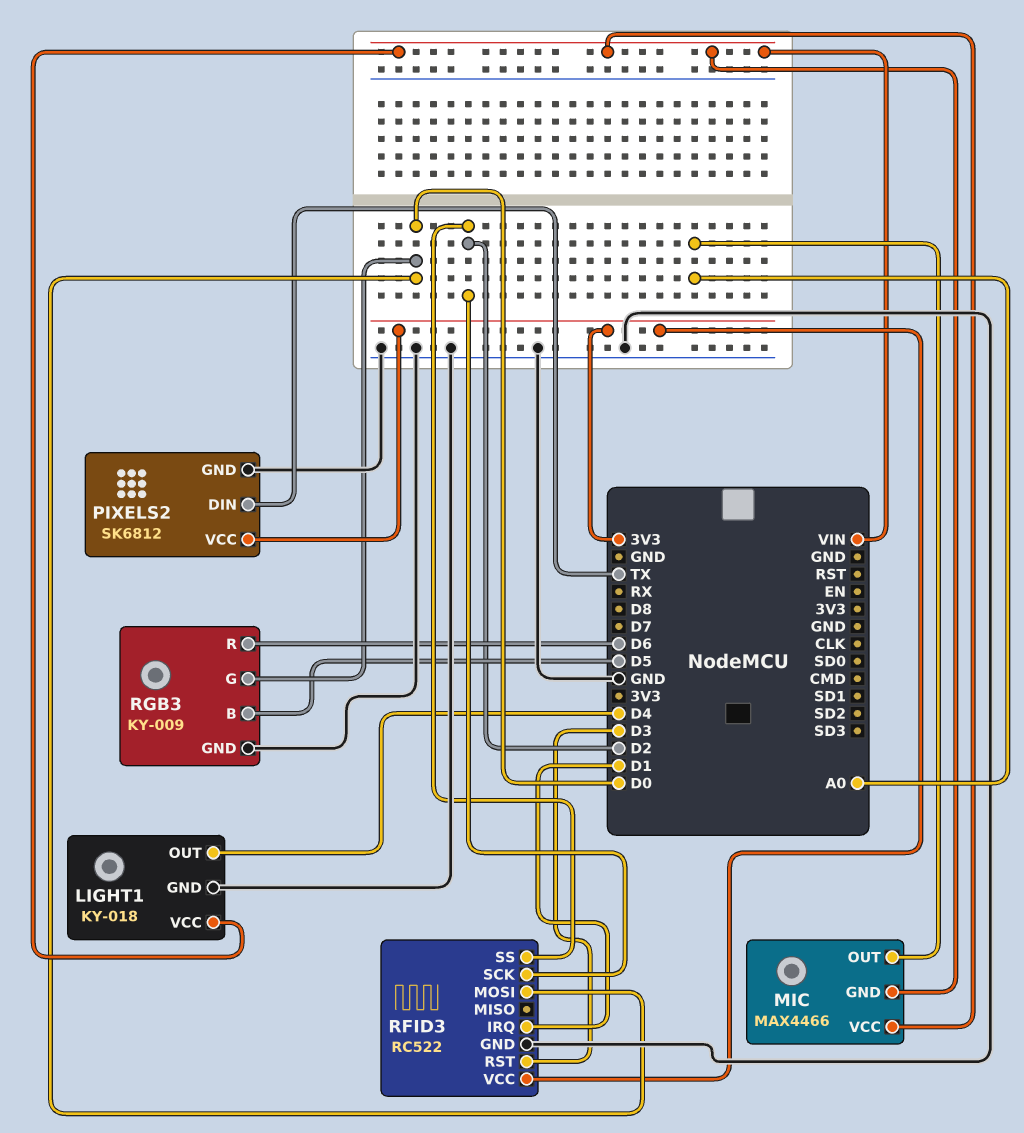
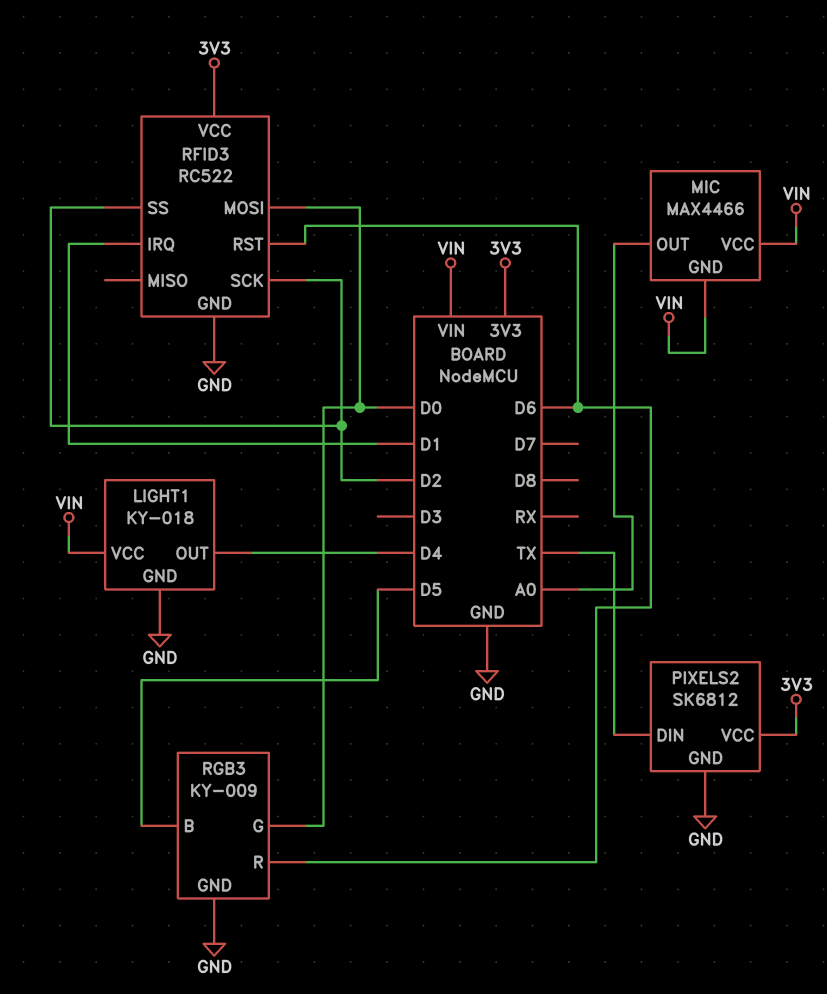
RFID3 pin RST: D3 -> D6

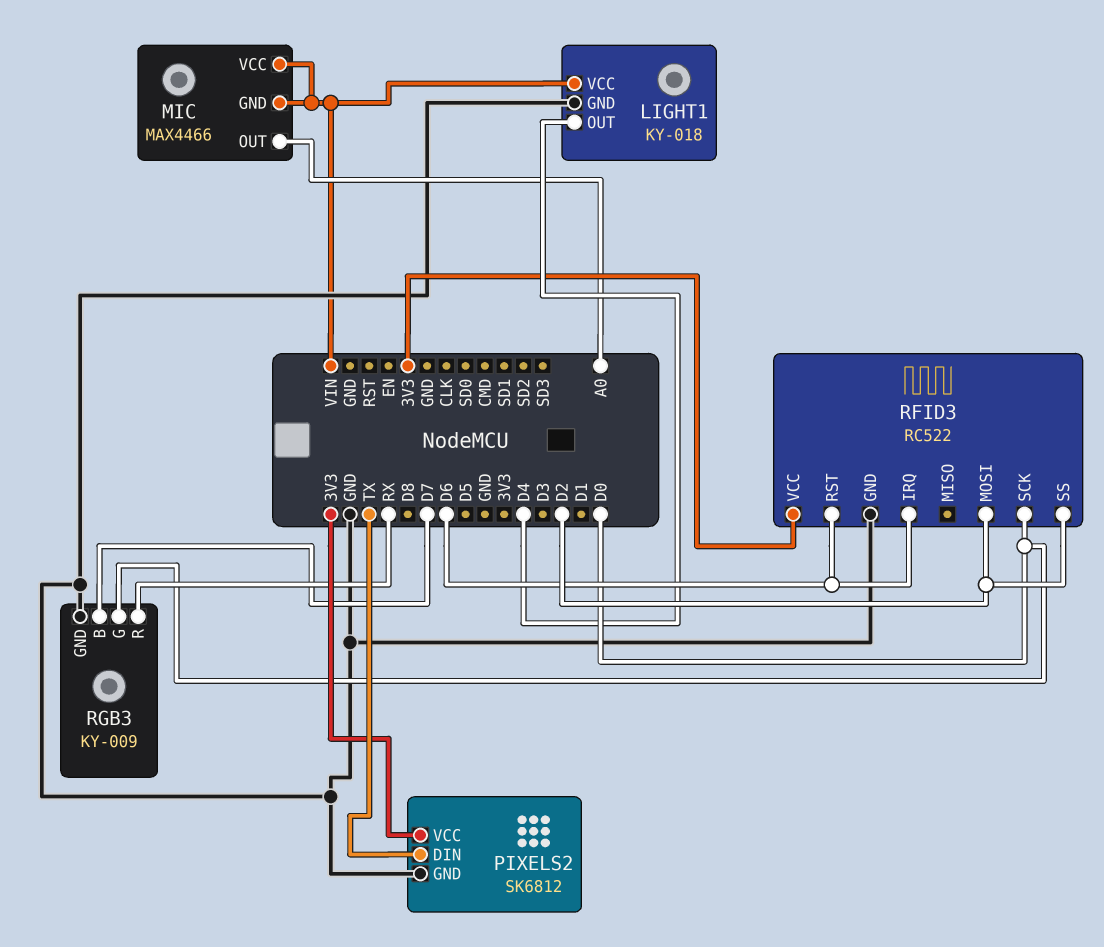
RFID3 pin IRQ: D1 -> D6
RFID3 pin MOSI: D0 -> D2
RFID3 pin SCK: D2 -> D0
RGB3 pin B: D5 -> D7
RGB3 pin R: D6 -> RX

